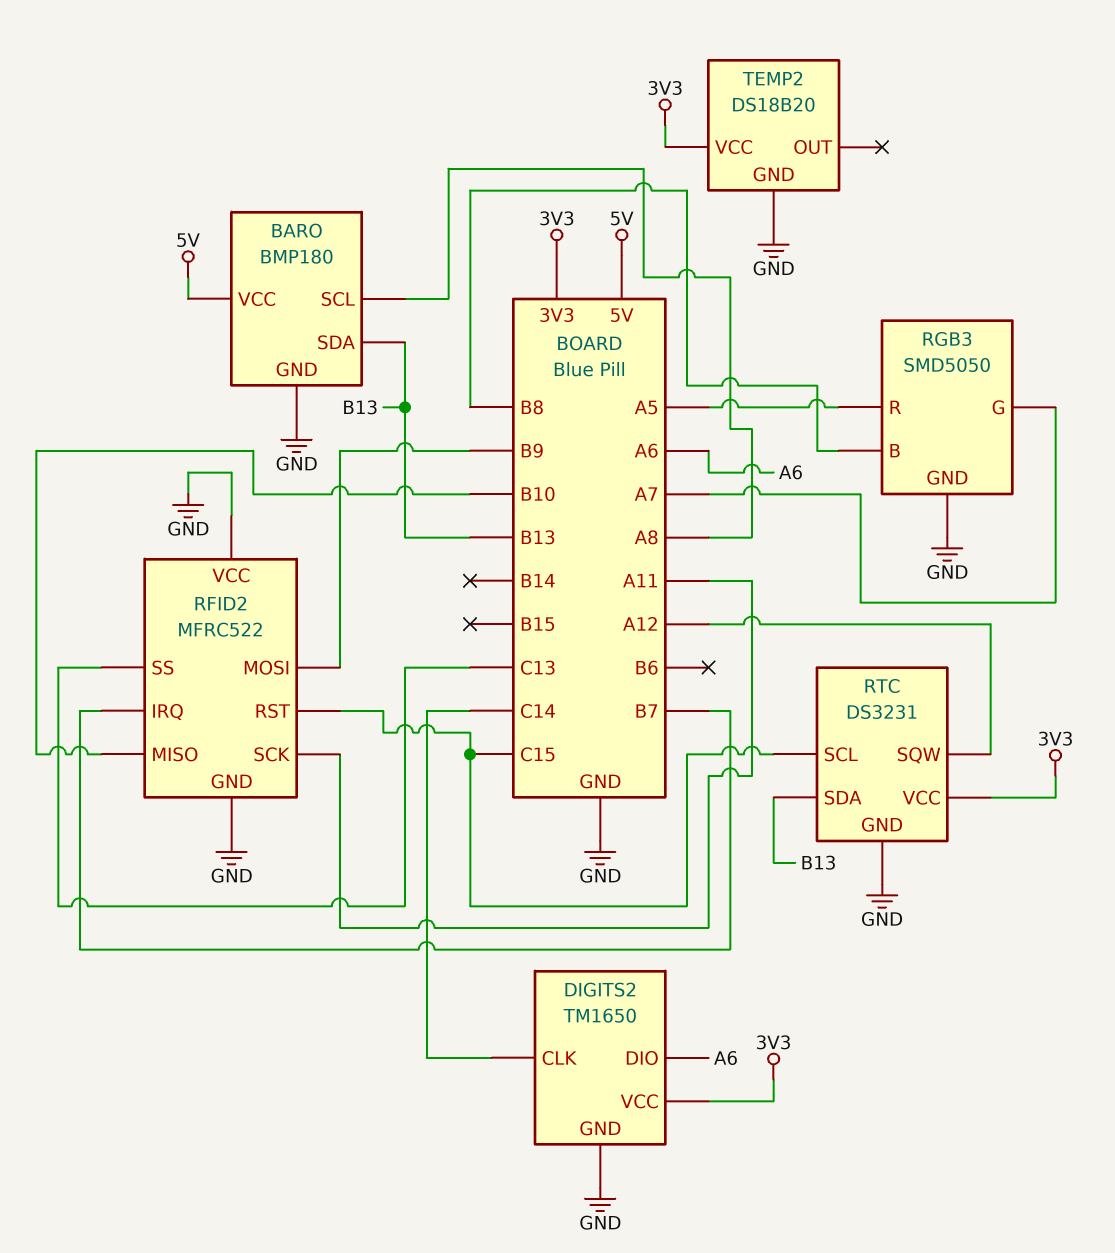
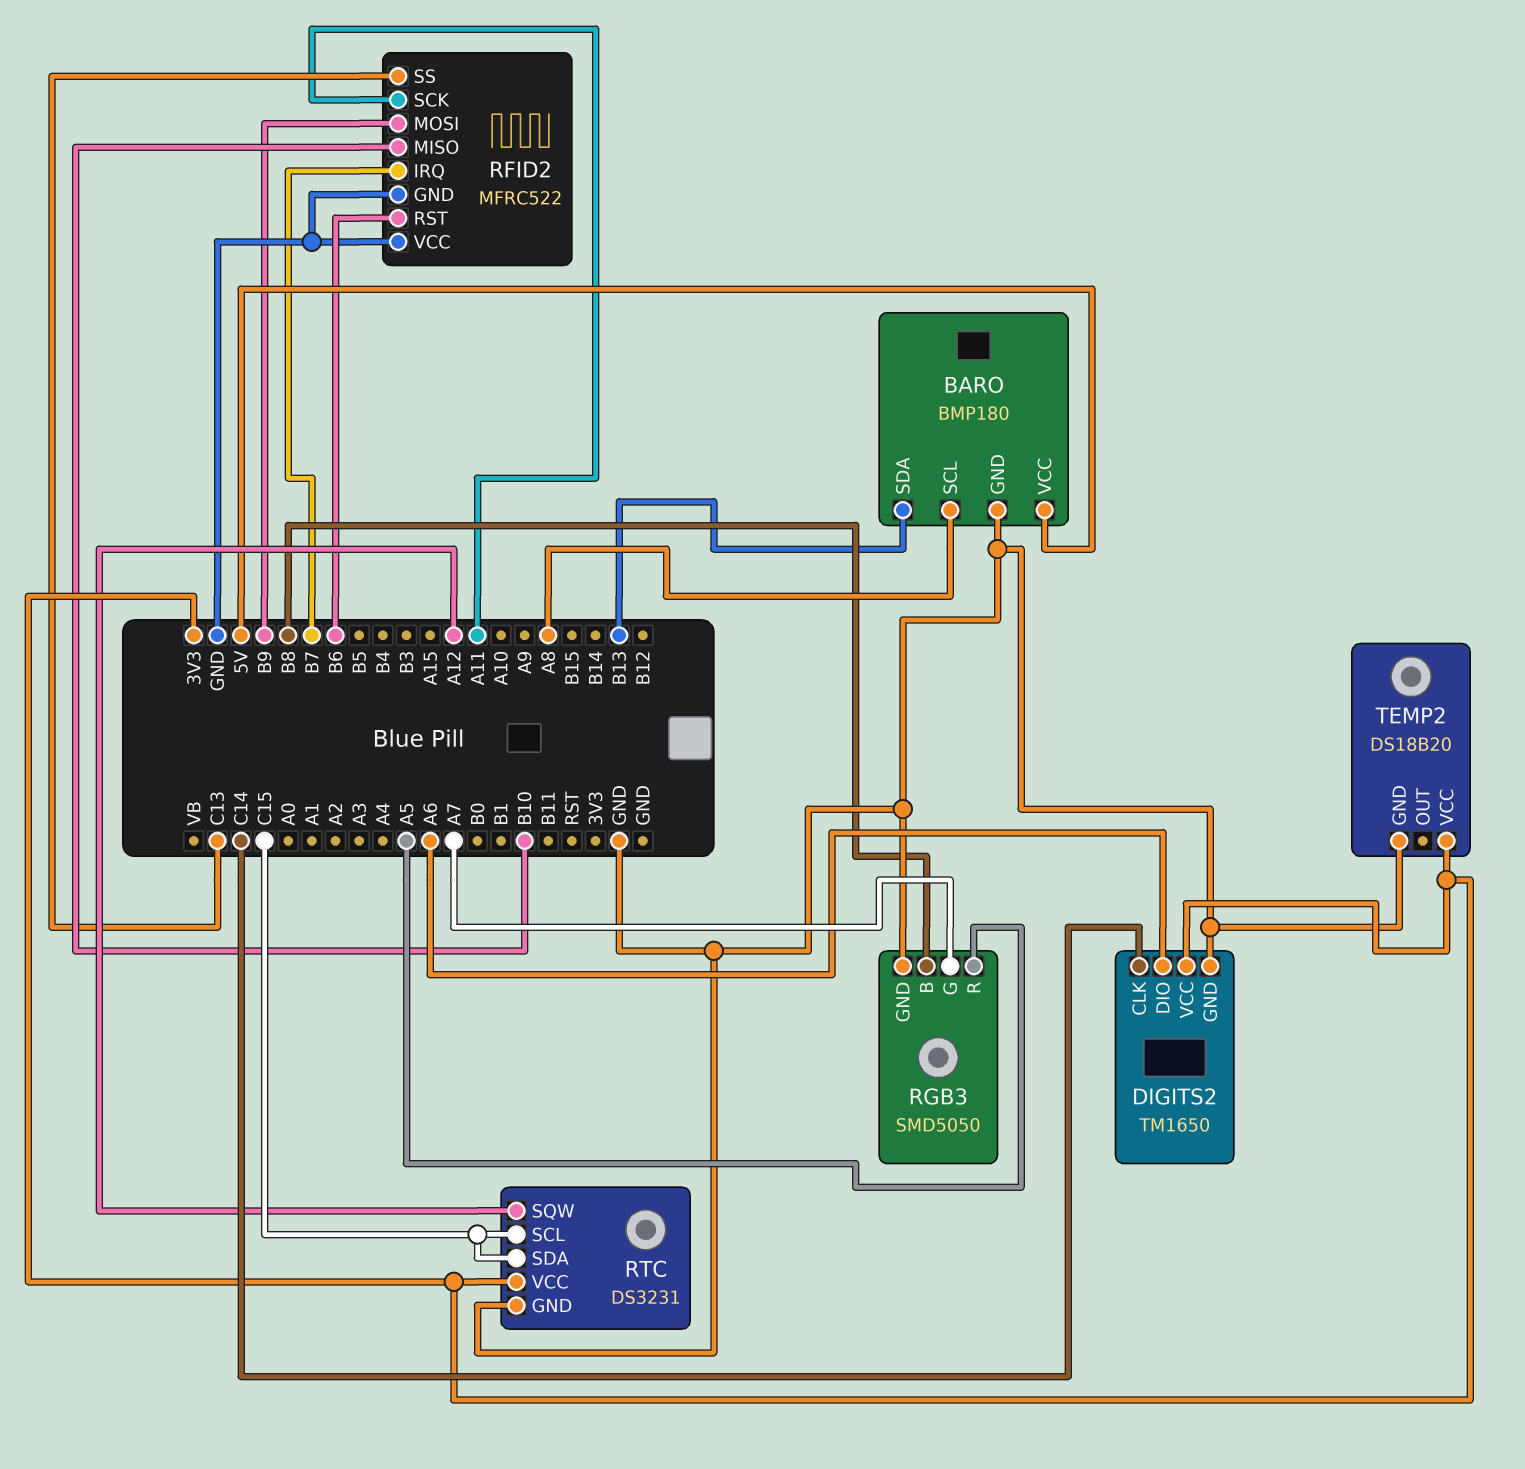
RFID2 pin RST: C15 -> B6
RTC pin SDA: B13 -> C15

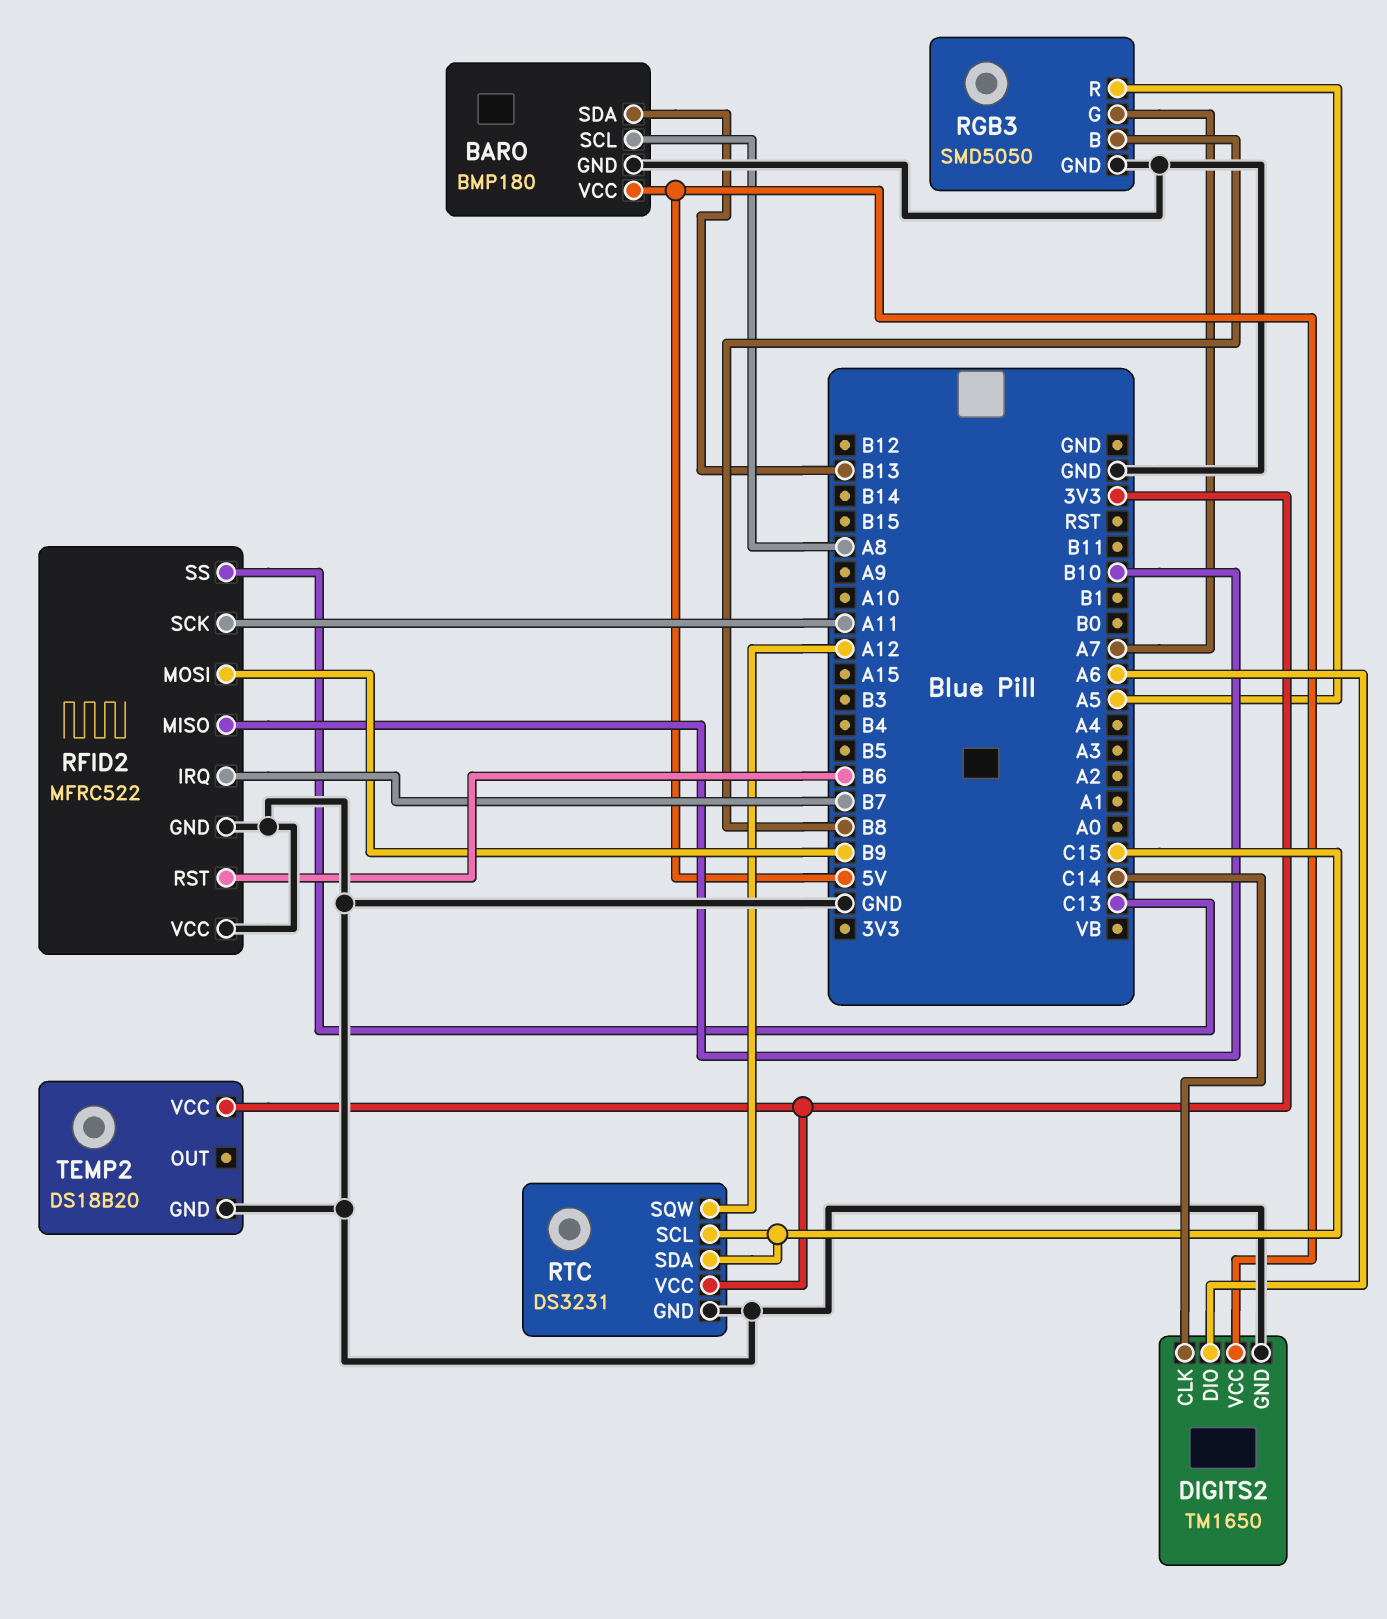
DIGITS2 pin VCC: 3V3 -> 5V

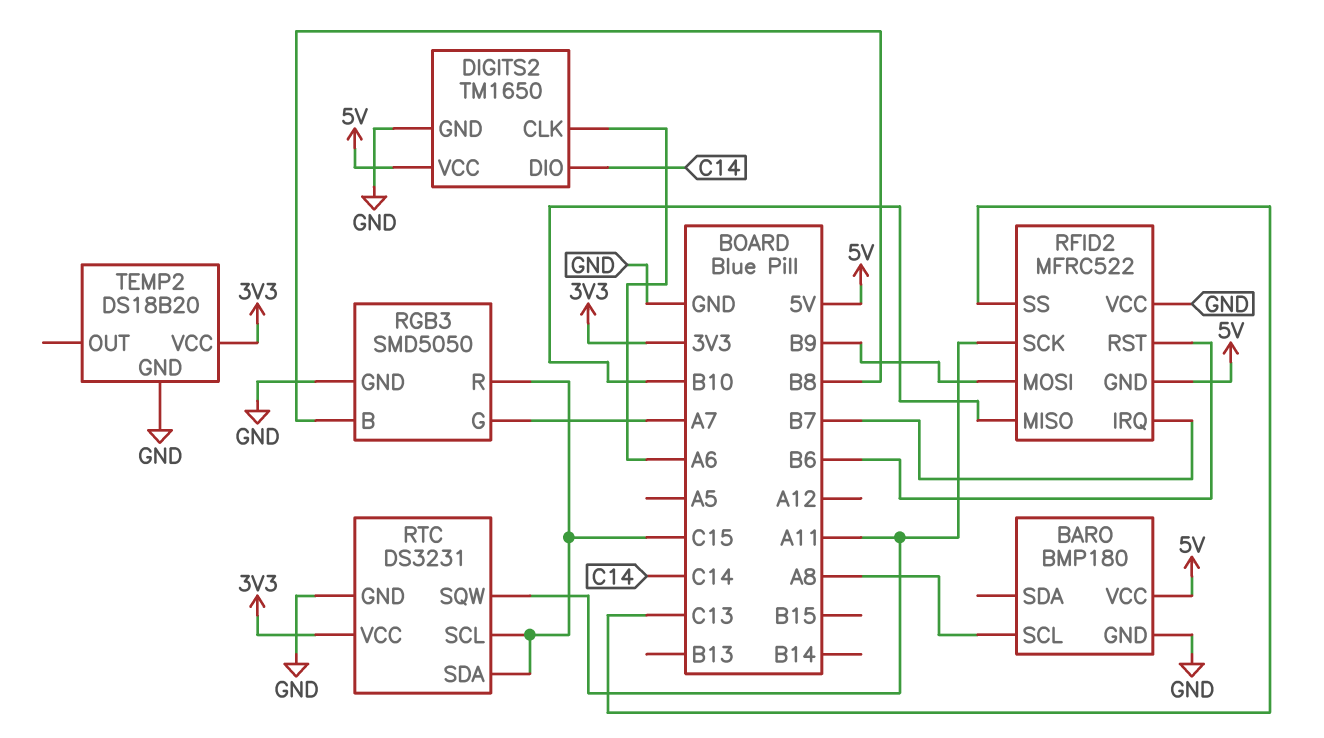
BARO pin SDA: B13 -> none
DIGITS2 pin CLK: C14 -> A6
DIGITS2 pin DIO: A6 -> C14
RFID2 pin GND: GND -> 5V
RGB3 pin R: A5 -> C15
RTC pin SQW: A12 -> A11

